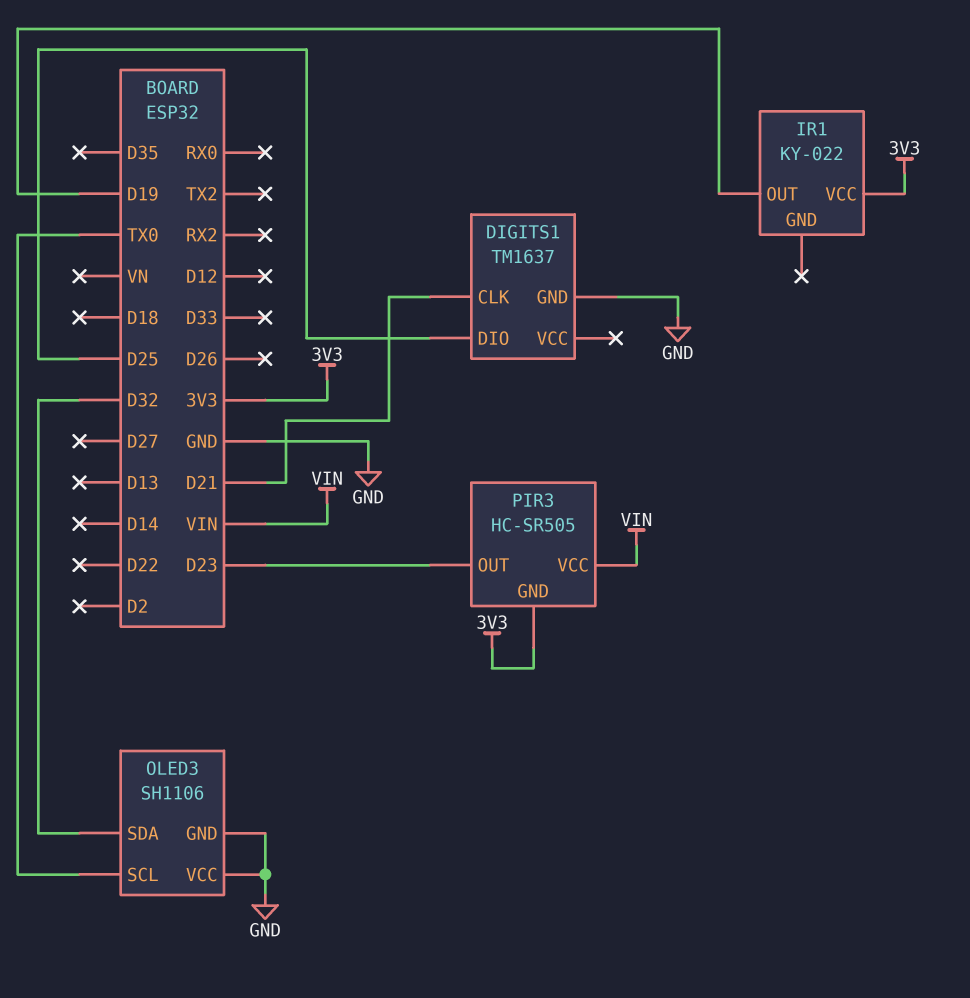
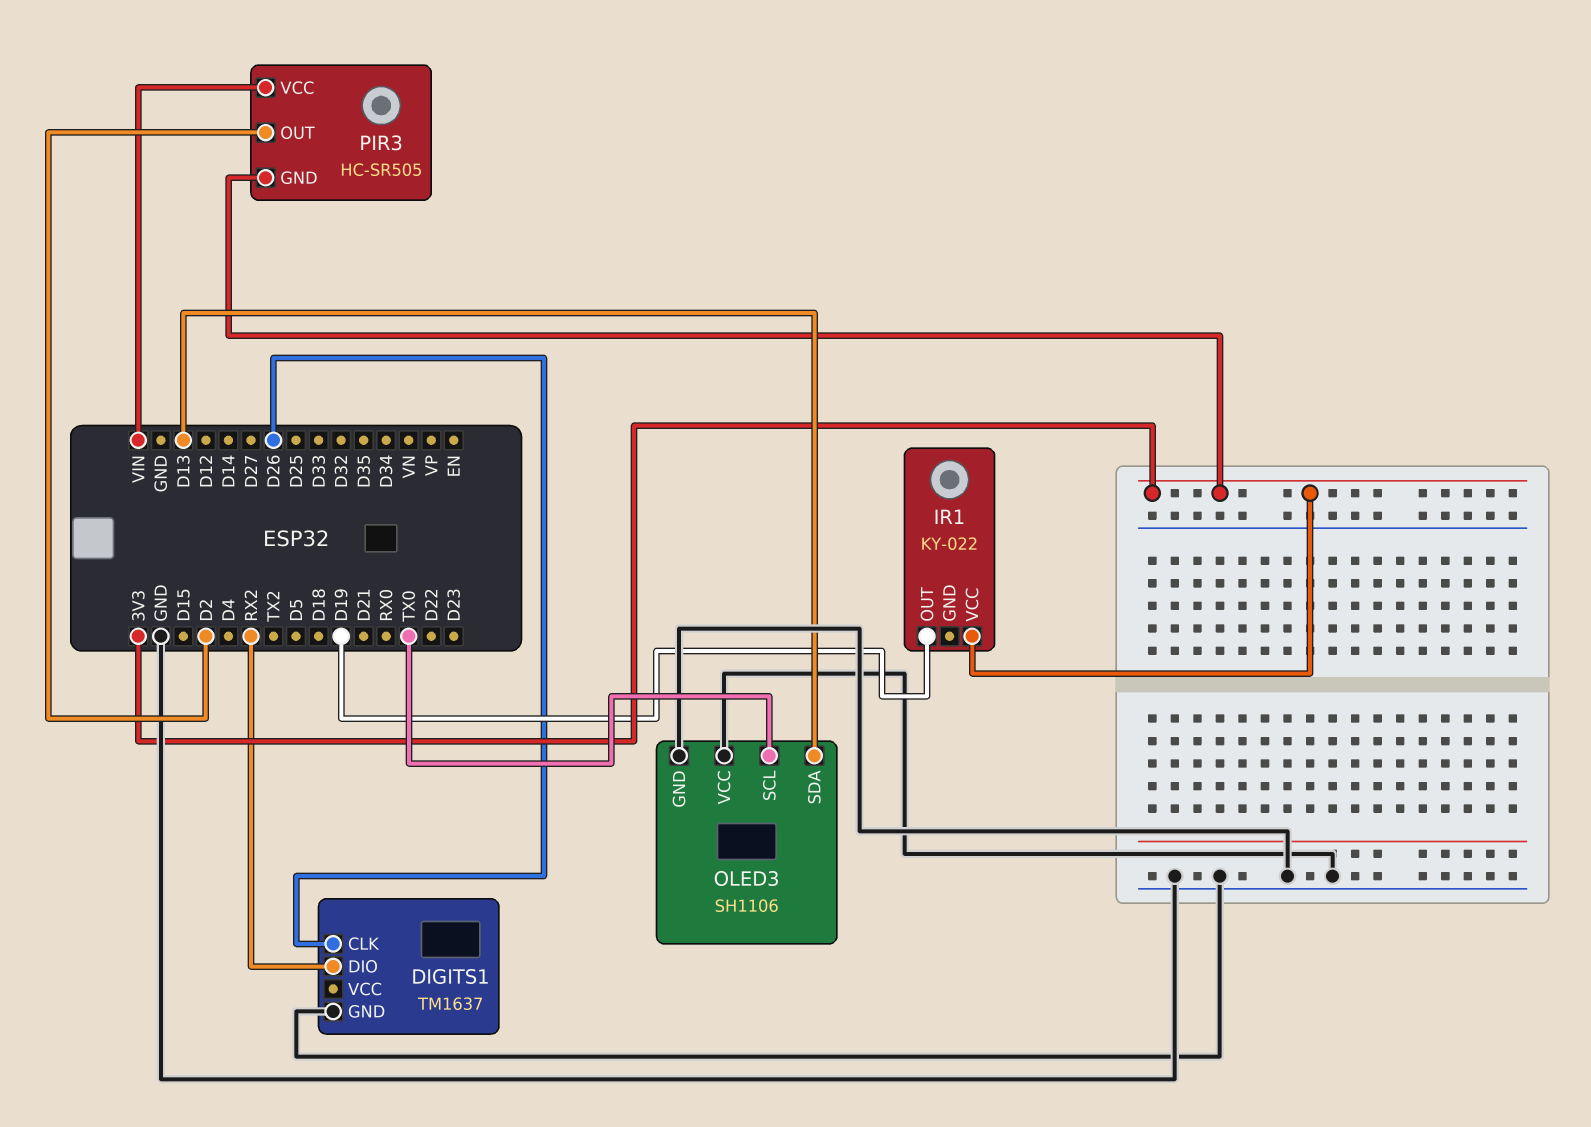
DIGITS1 pin CLK: D21 -> D26
DIGITS1 pin DIO: D25 -> RX2
OLED3 pin SDA: D32 -> D13
PIR3 pin OUT: D23 -> D2

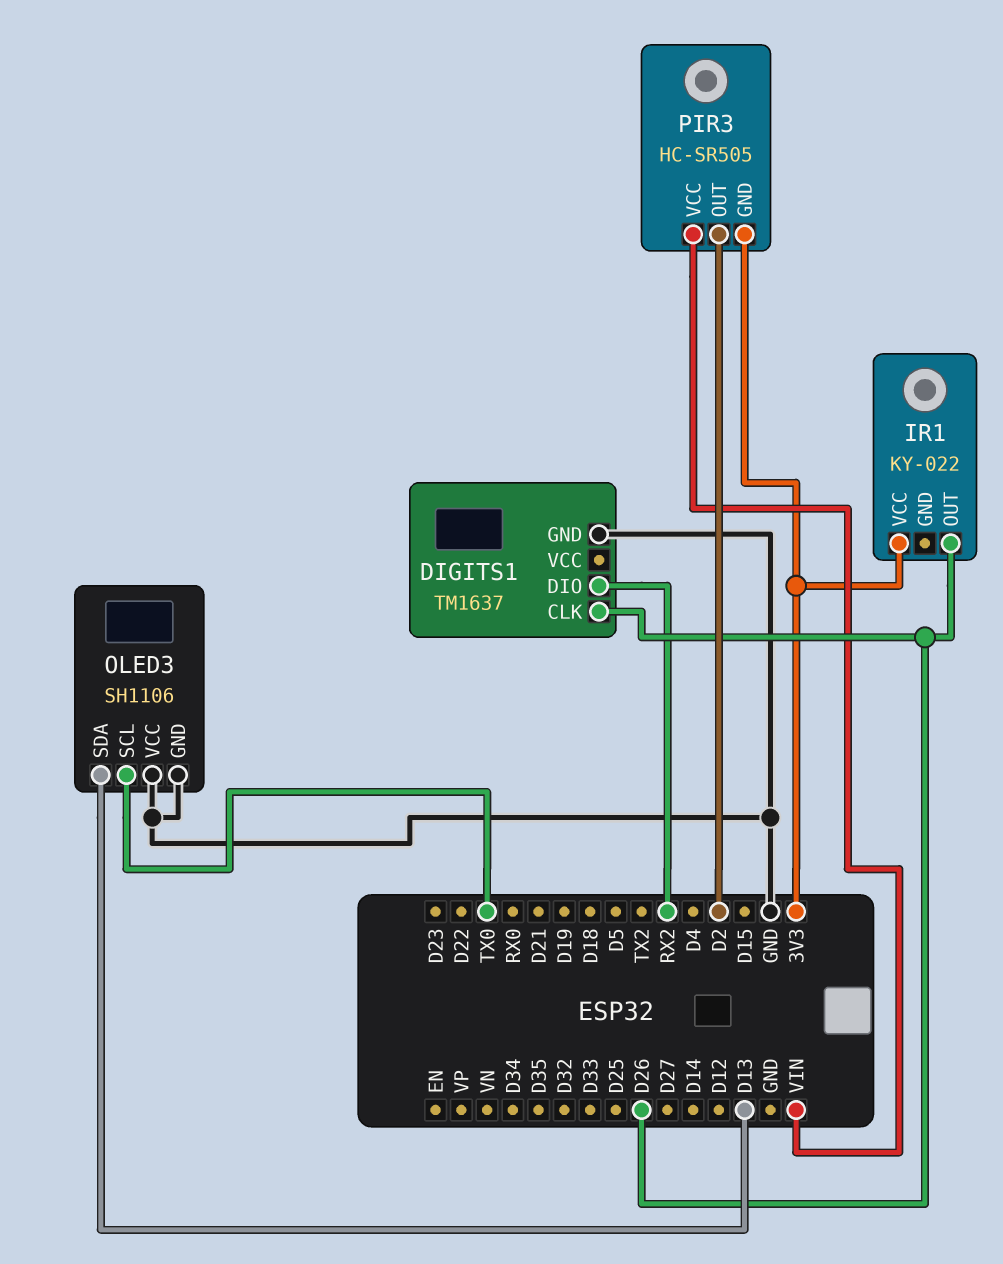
IR1 pin OUT: D19 -> D26

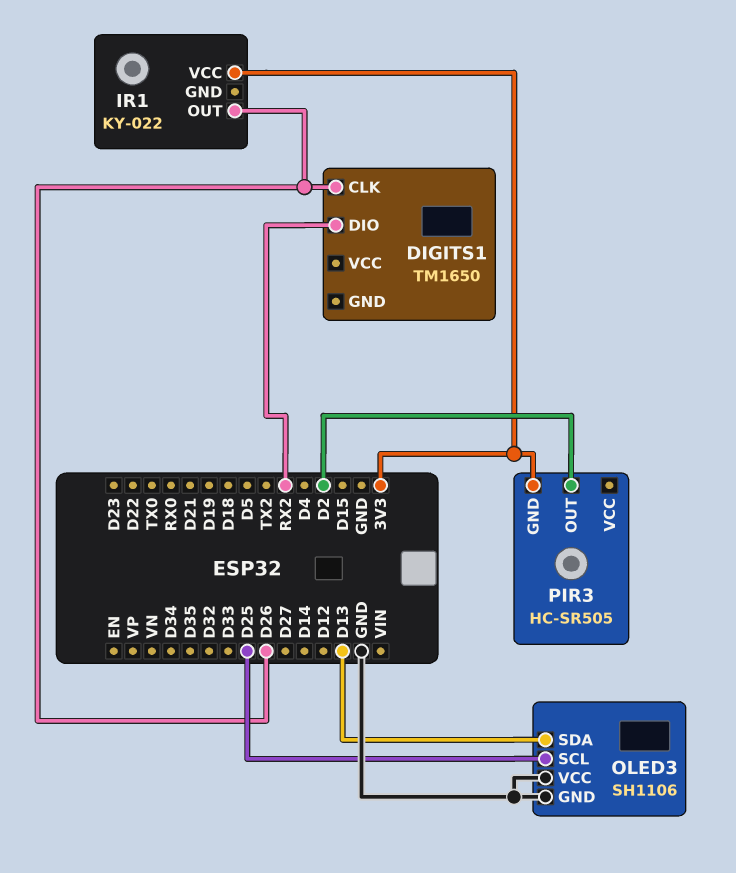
DIGITS1: TM1637 -> TM1650
DIGITS1 pin GND: GND -> none
OLED3 pin SCL: TX0 -> D25
PIR3 pin VCC: VIN -> none

